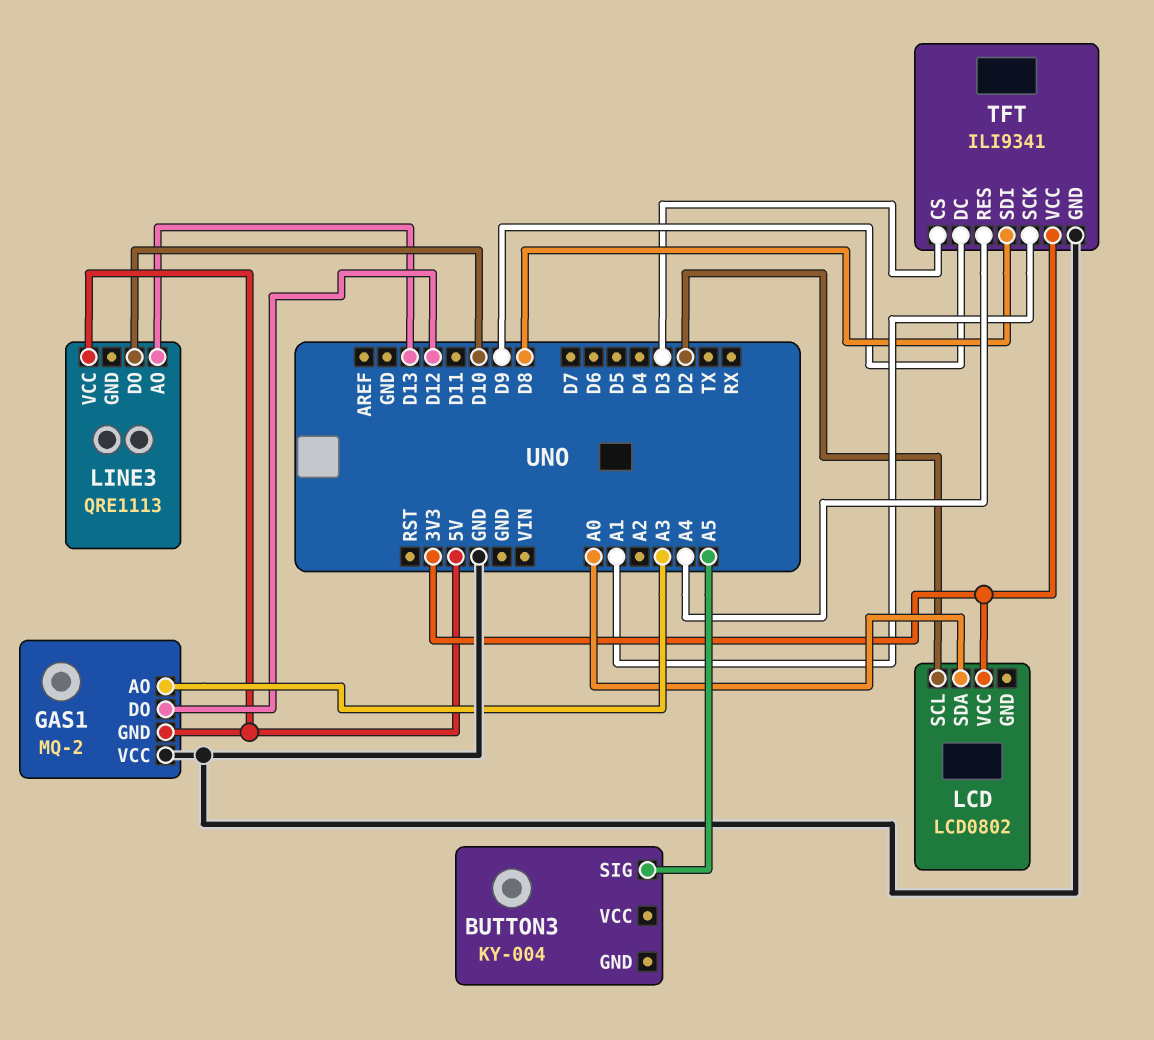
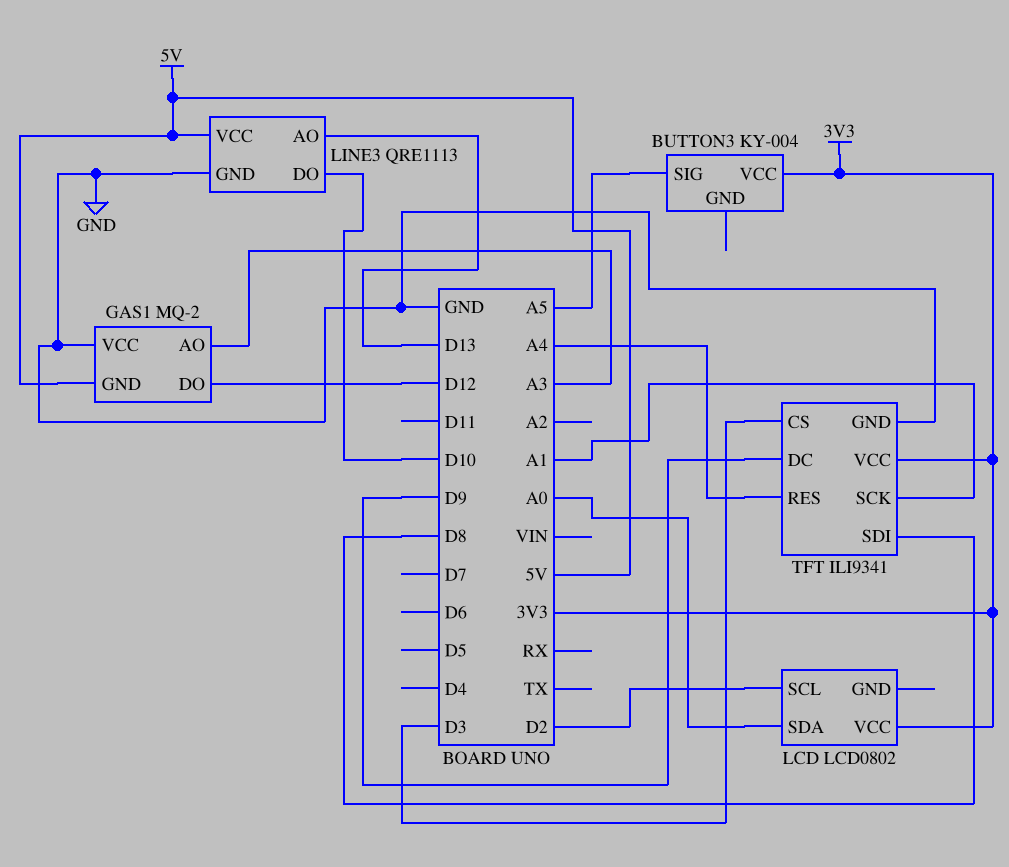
BUTTON3 pin VCC: none -> 3V3
LINE3 pin GND: none -> GND

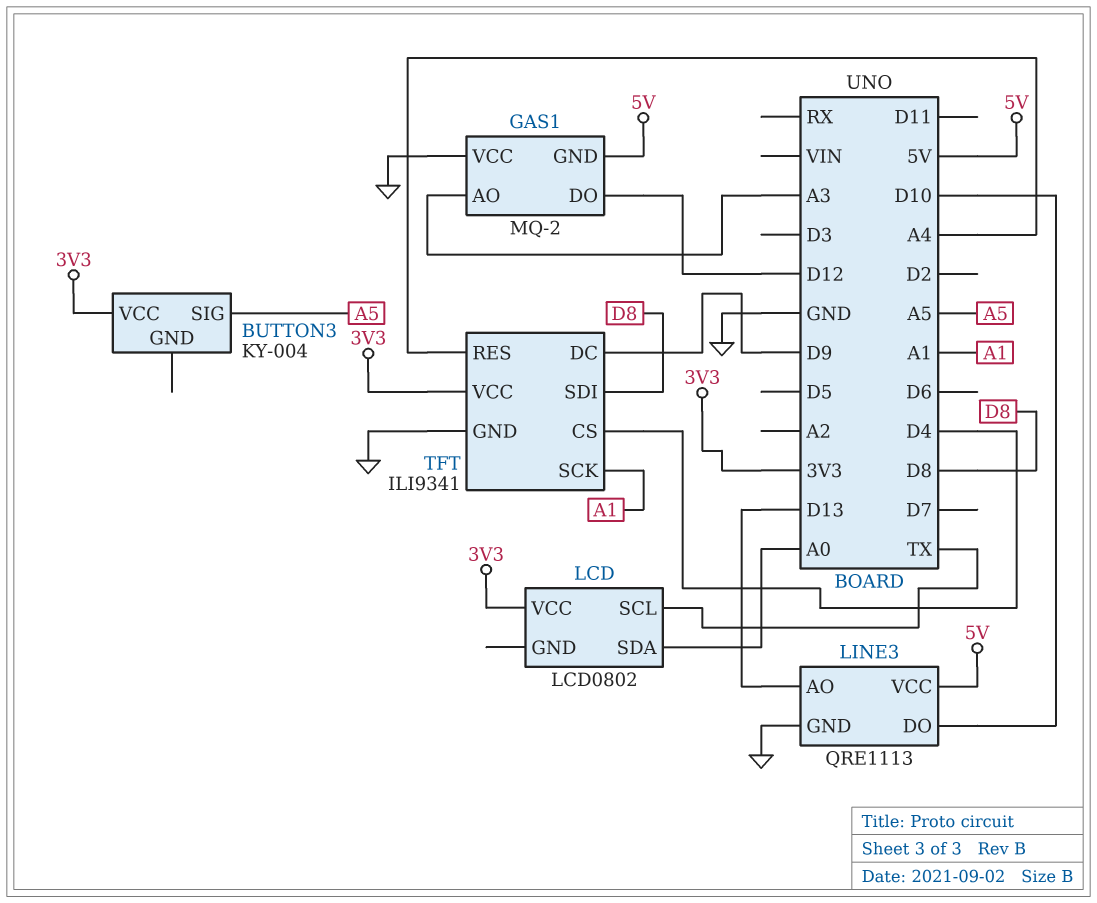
LCD pin SCL: D2 -> TX
TFT pin CS: D3 -> D4

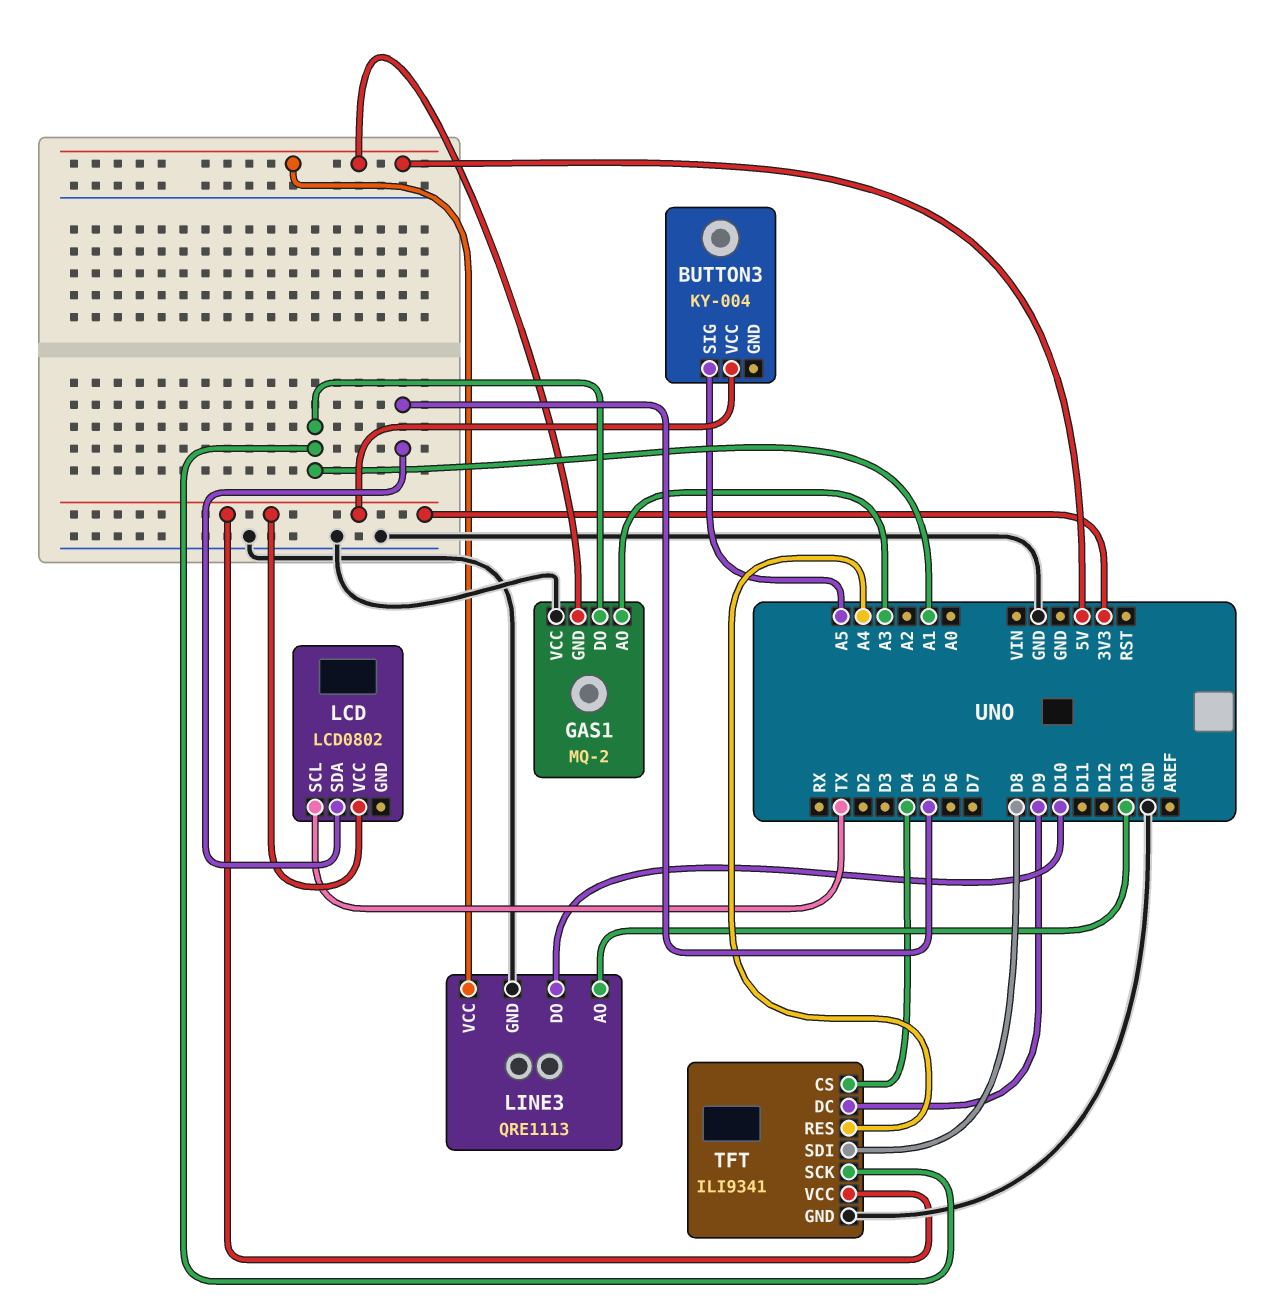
GAS1 pin DO: D12 -> A1
LCD pin SDA: A0 -> D5

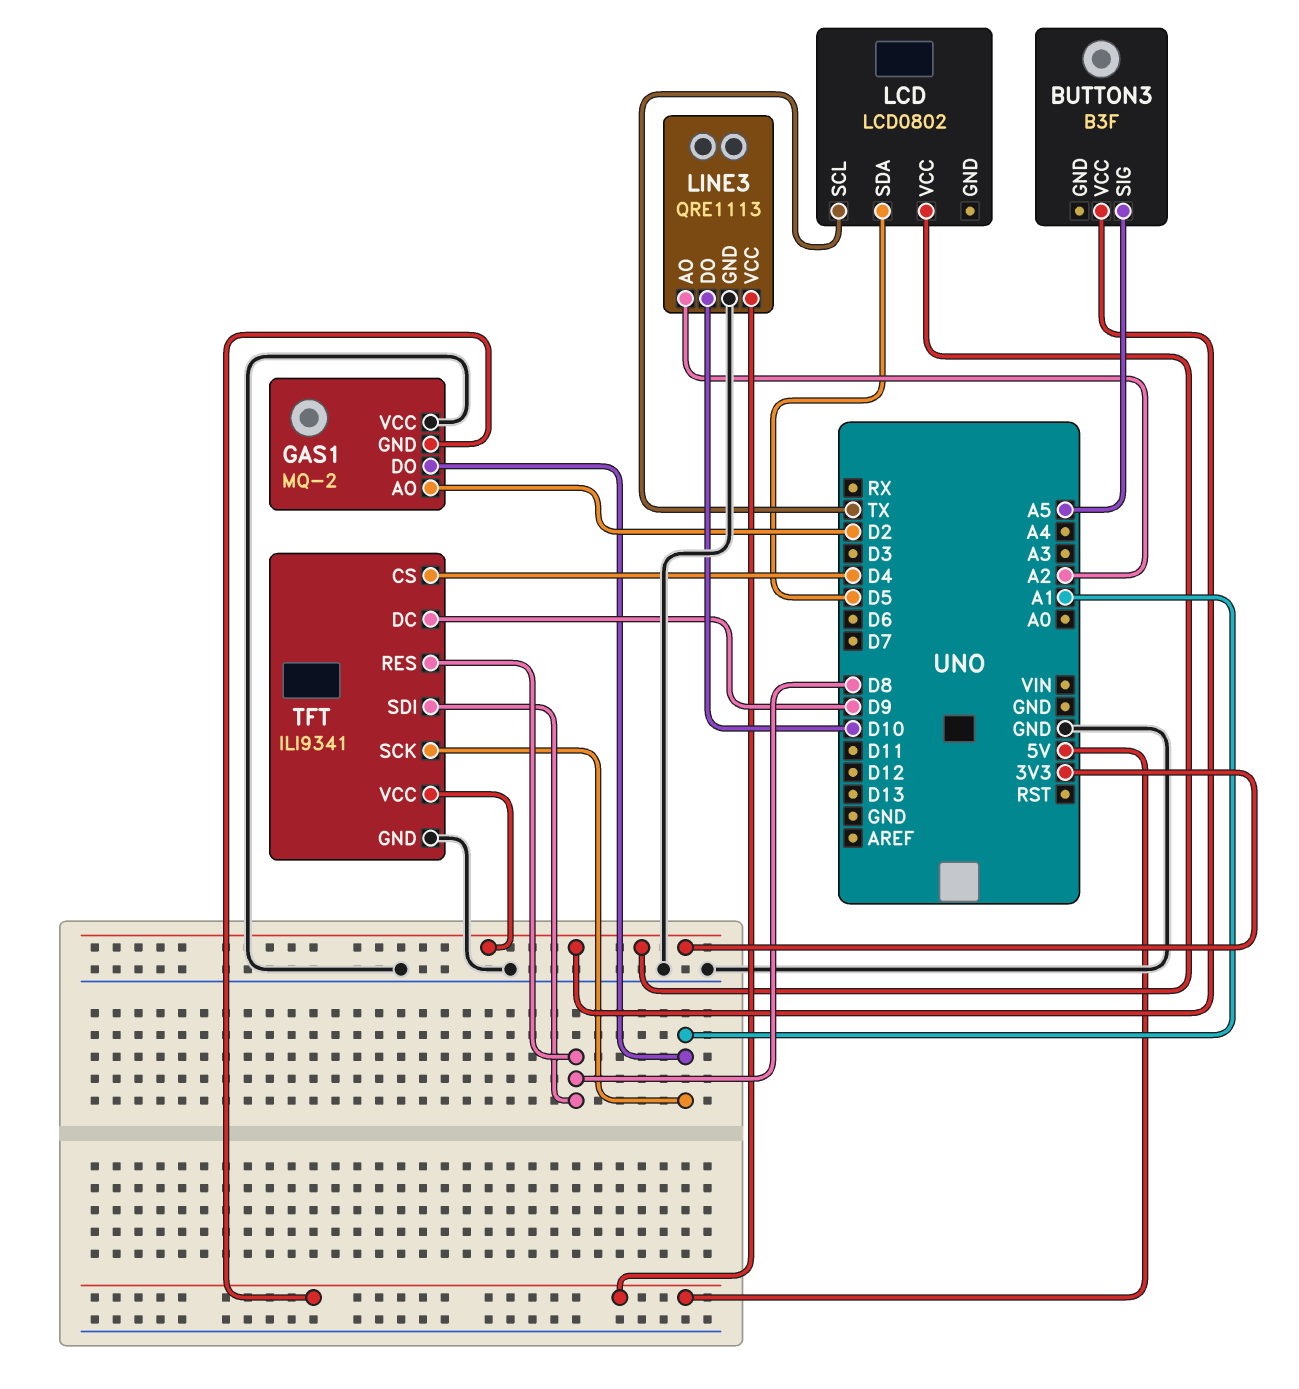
BUTTON3: KY-004 -> B3F
GAS1 pin AO: A3 -> D2
LINE3 pin AO: D13 -> A2
TFT pin RES: A4 -> D8

